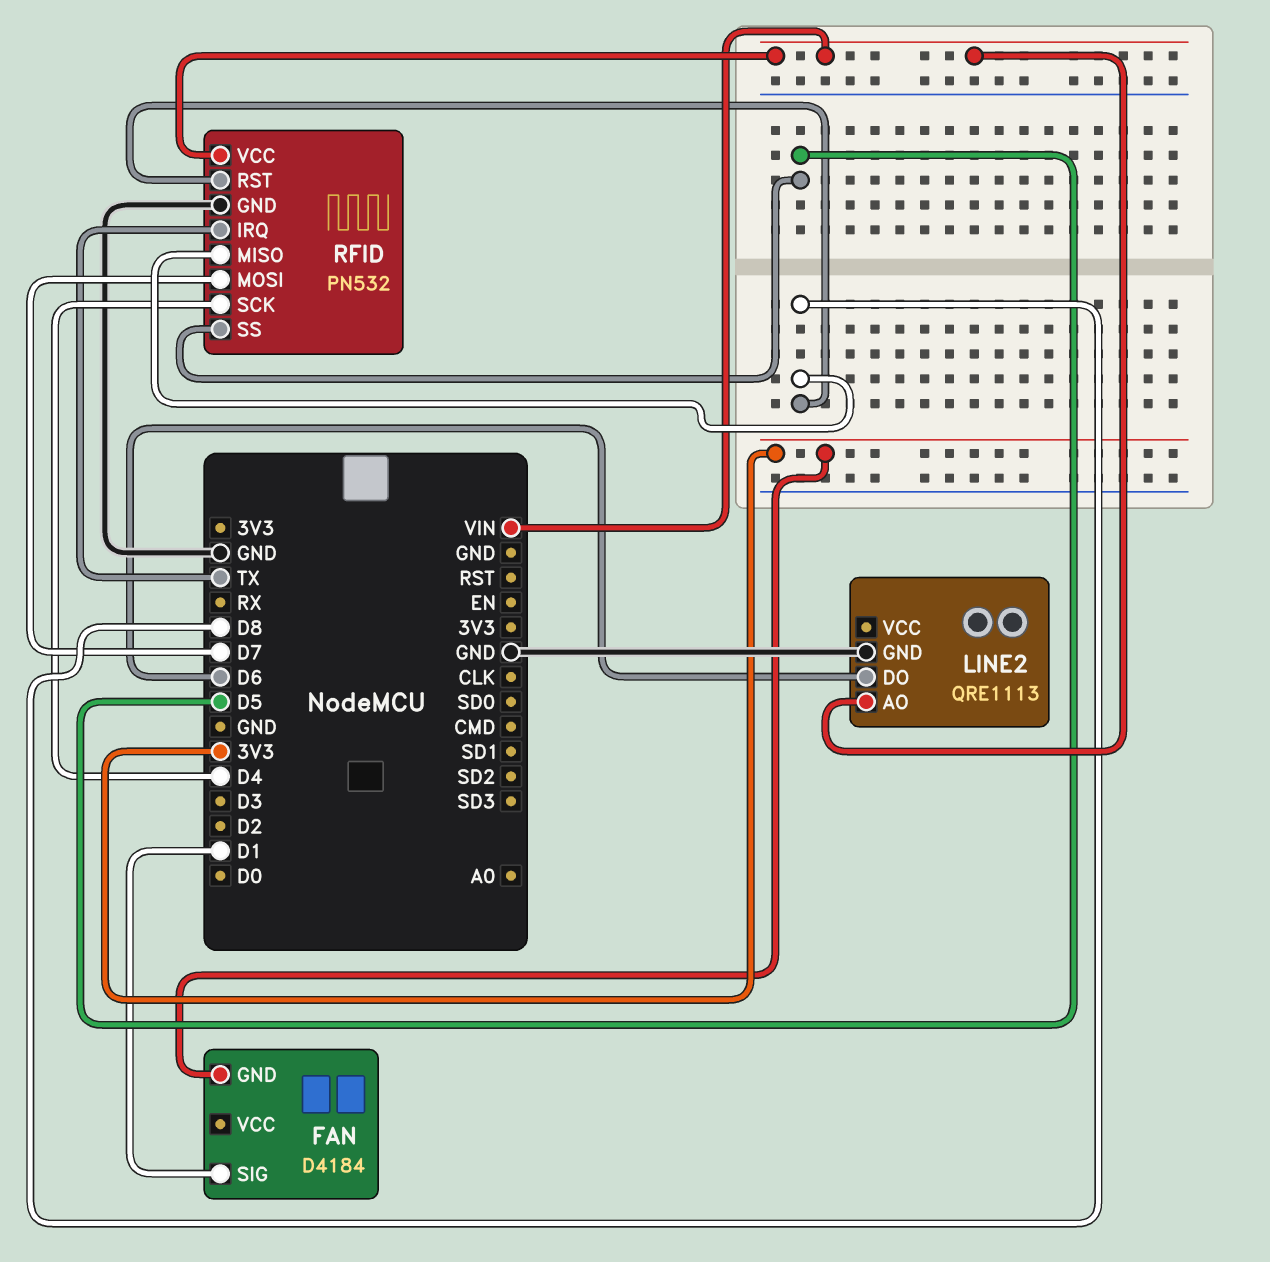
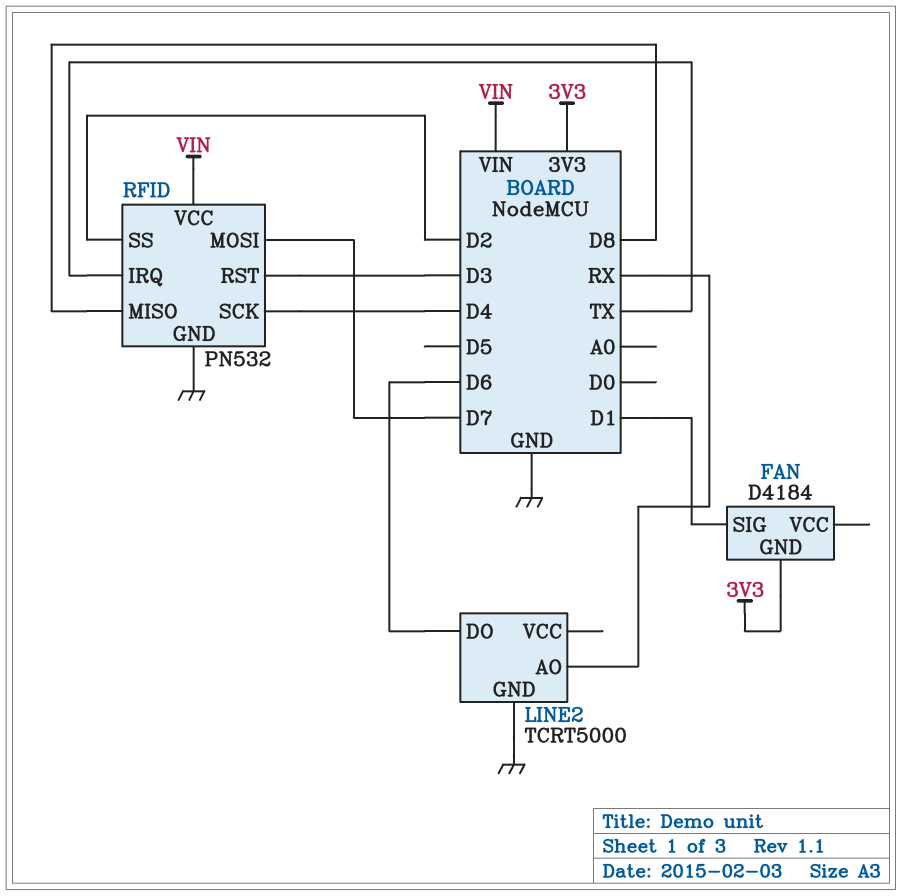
LINE2: QRE1113 -> TCRT5000
LINE2 pin AO: VIN -> RX
RFID pin RST: D8 -> D3
RFID pin SS: D5 -> D2

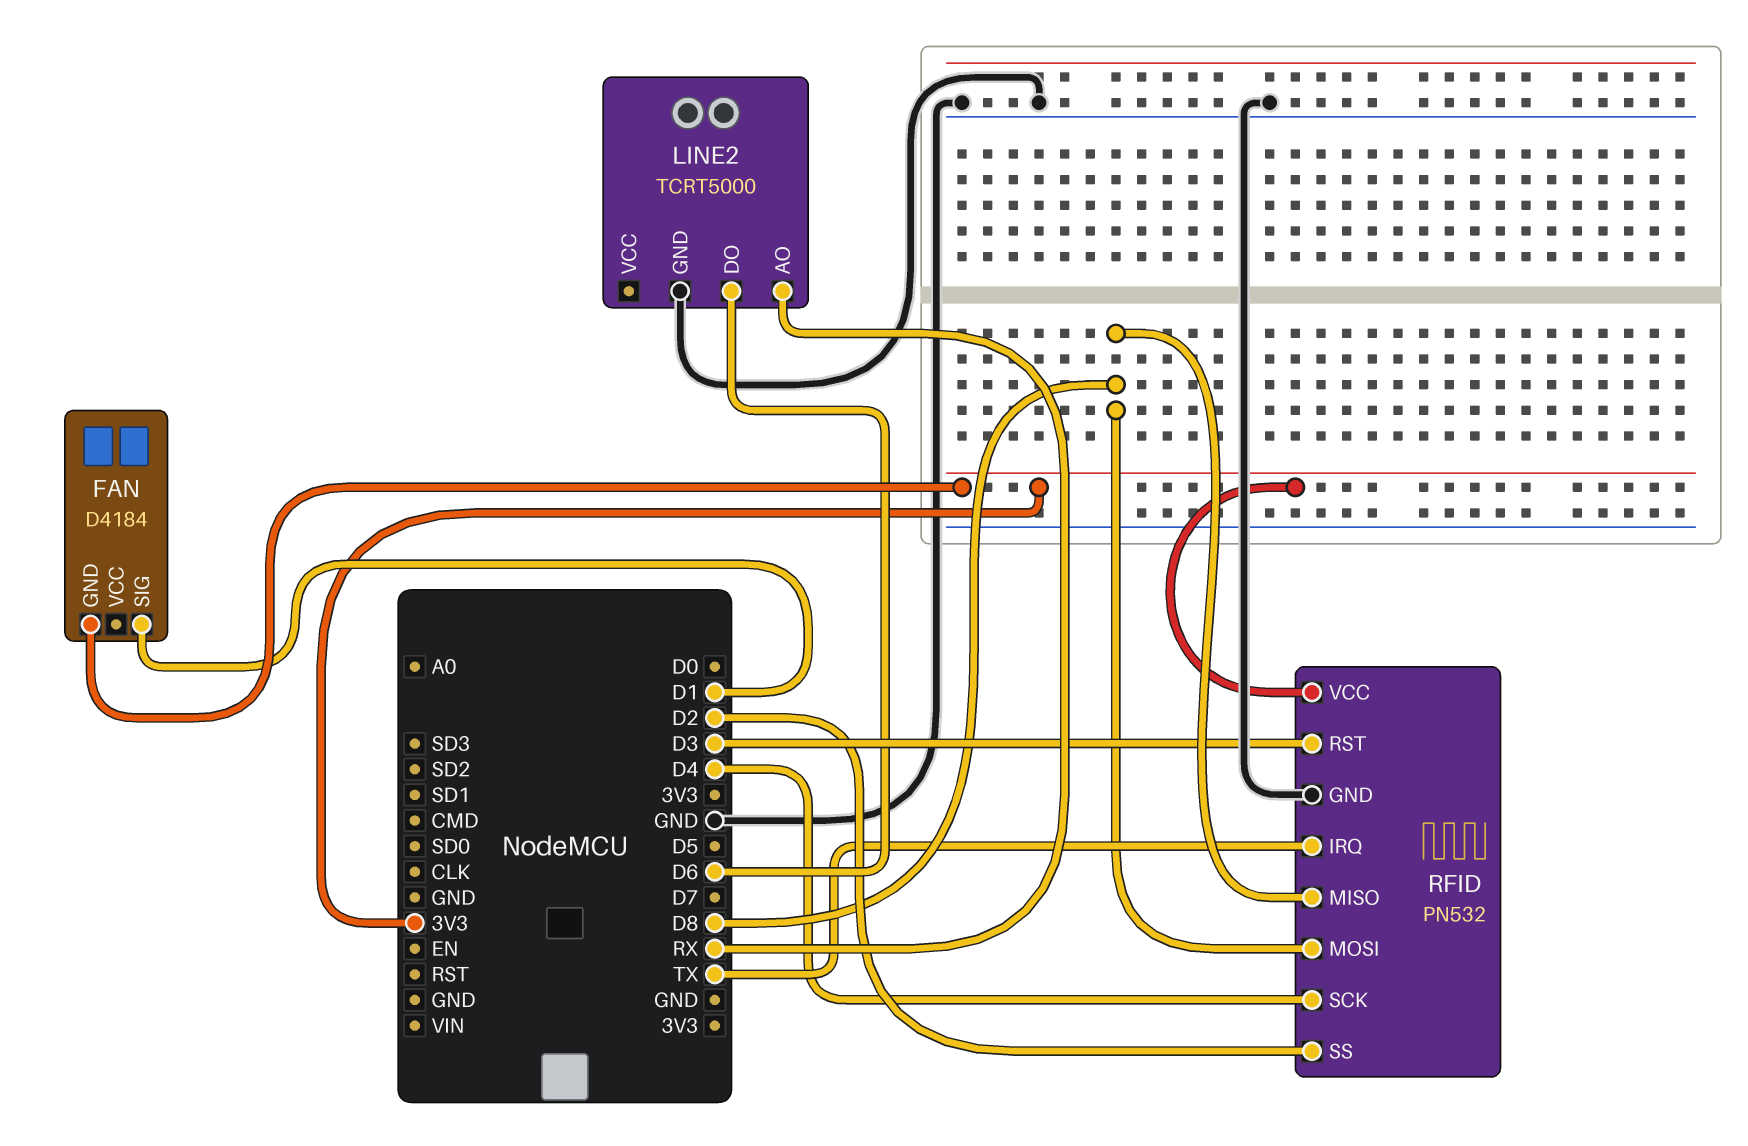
RFID pin MOSI: D7 -> D8
RFID pin VCC: VIN -> 3V3

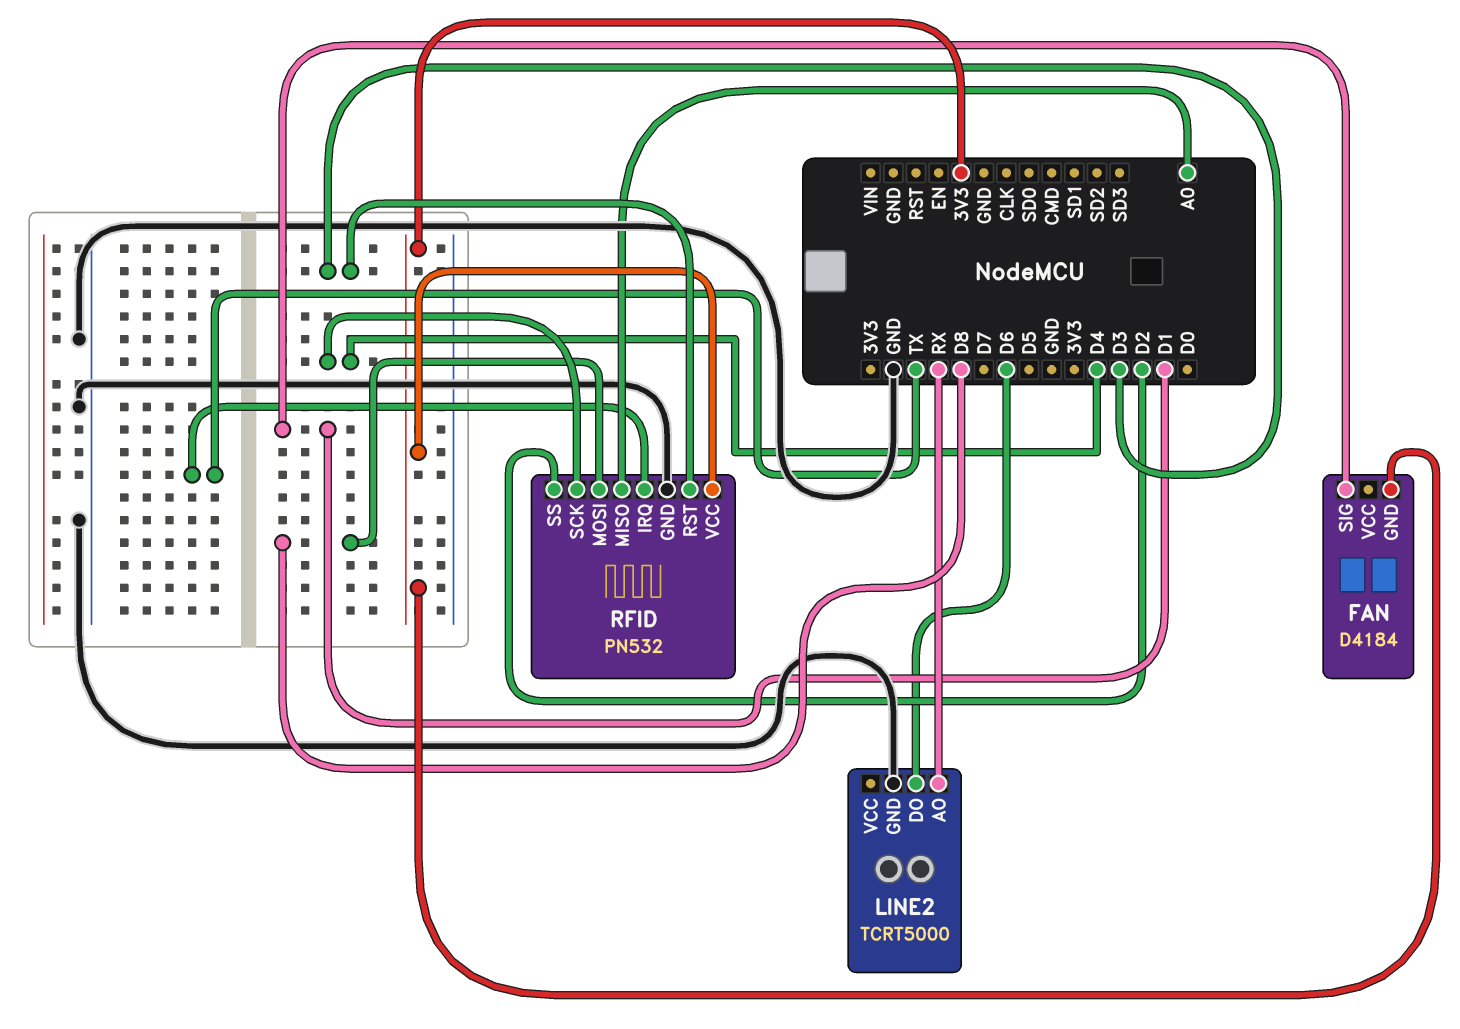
RFID pin MISO: D8 -> A0

